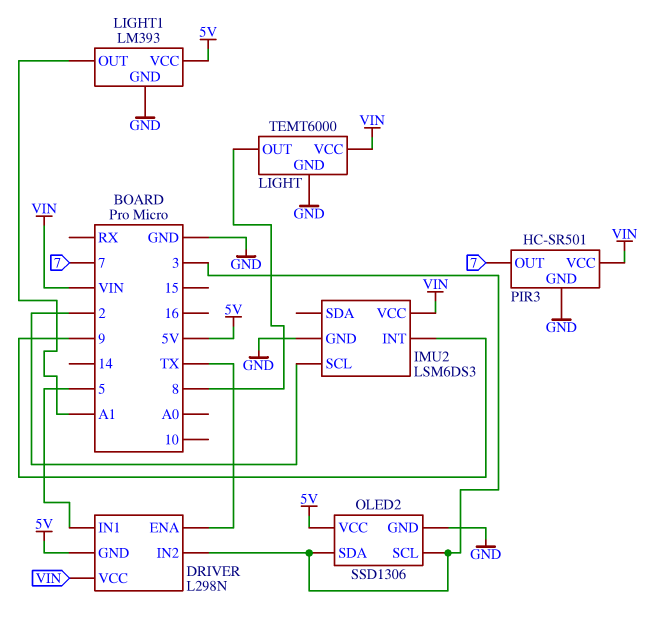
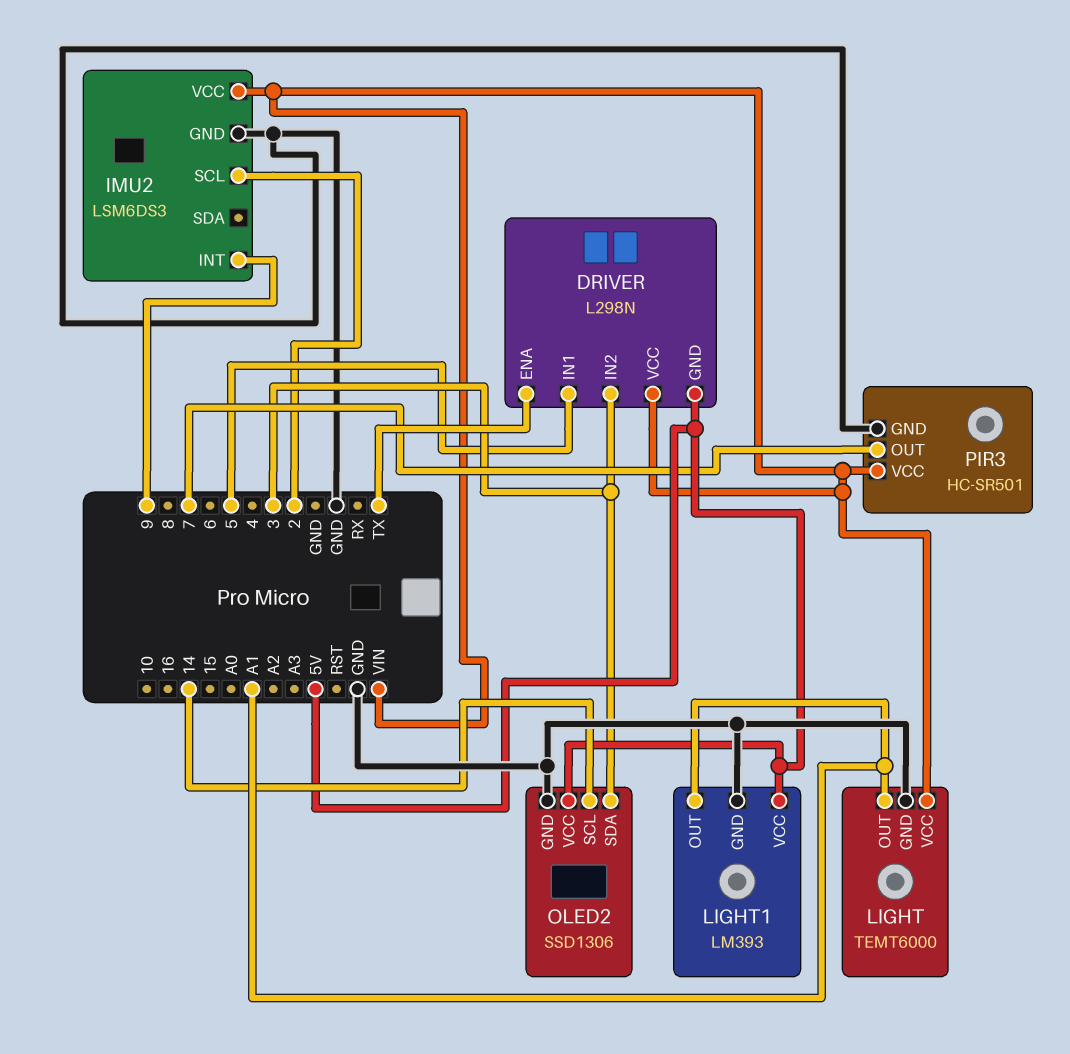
LIGHT pin OUT: 8 -> A1
OLED2 pin SCL: 3 -> 14

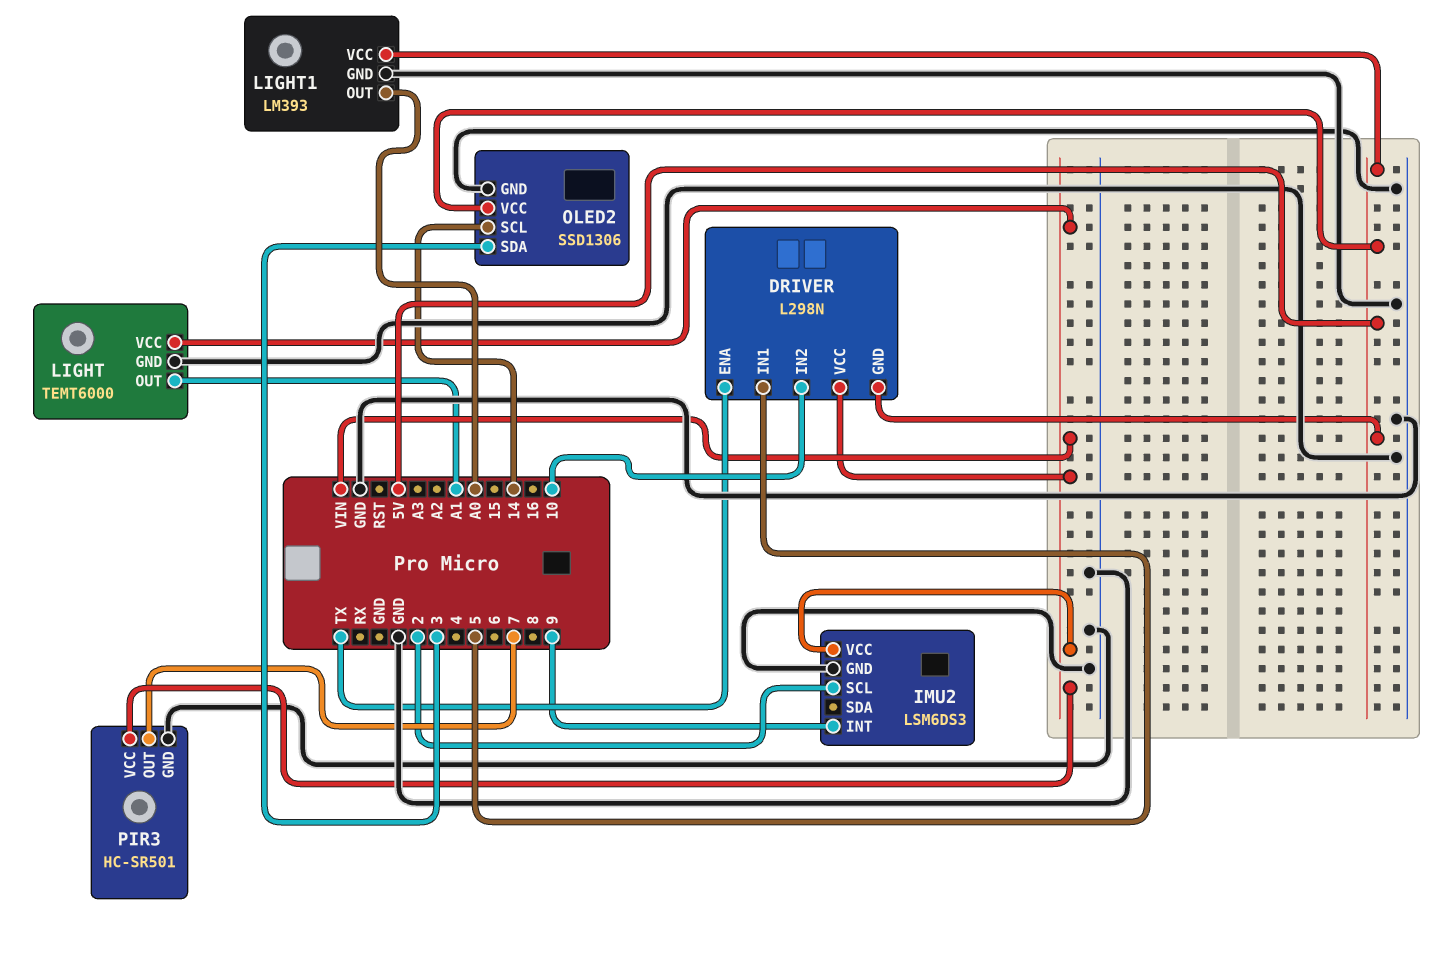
DRIVER pin IN2: 3 -> 10
LIGHT1 pin OUT: A1 -> A0

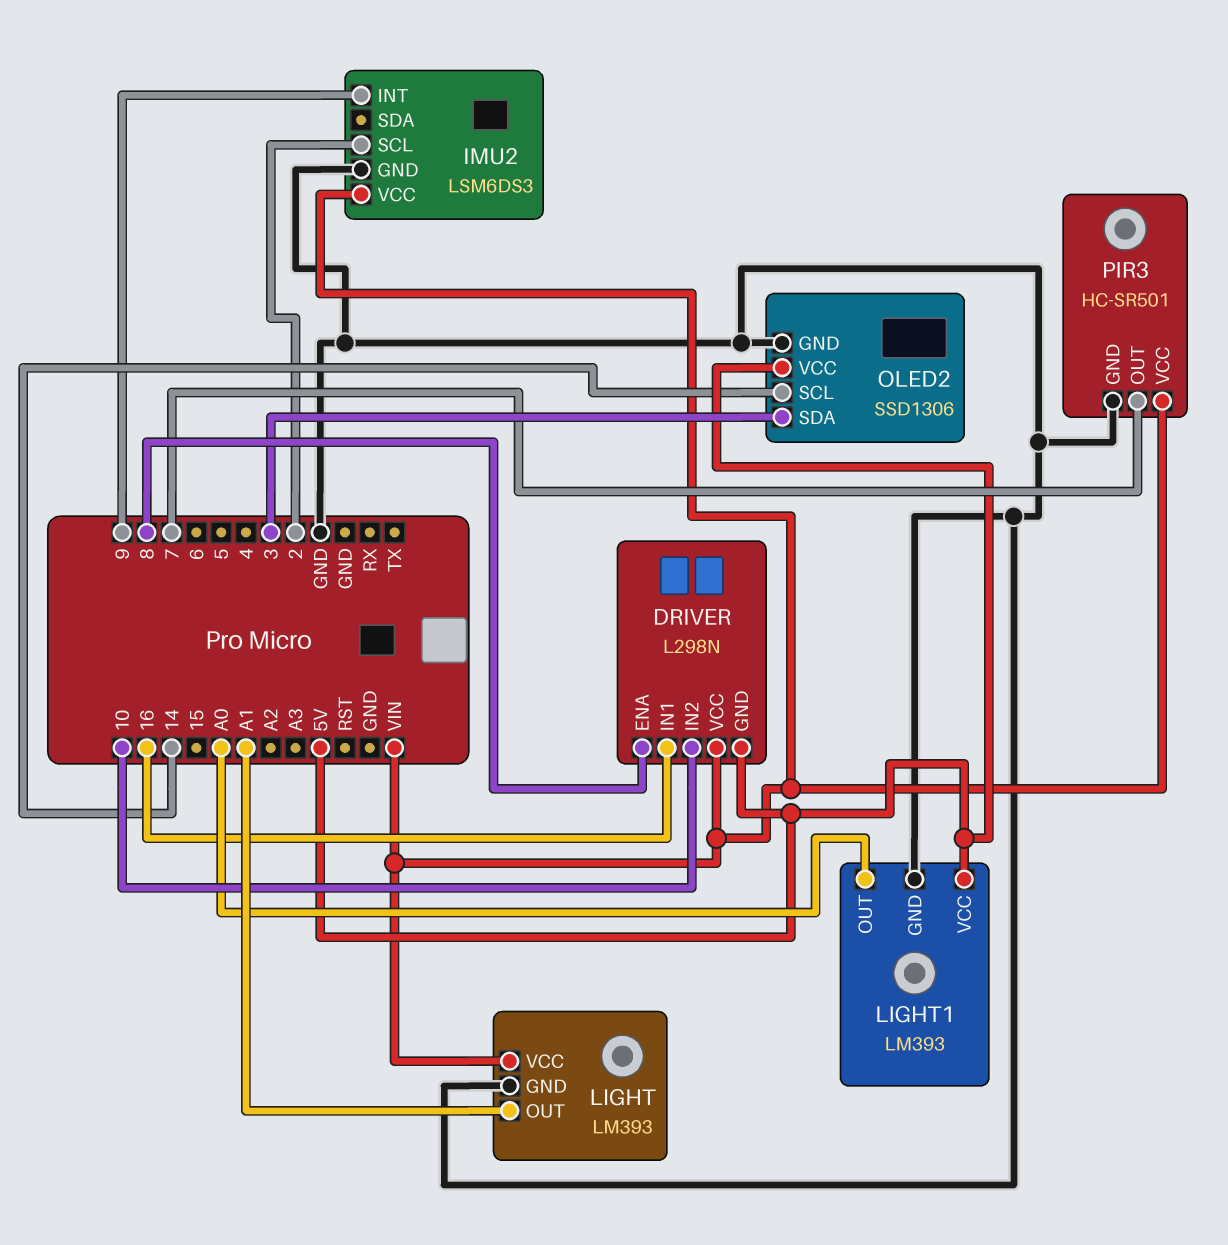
DRIVER pin ENA: TX -> 8
DRIVER pin IN1: 5 -> 16
LIGHT: TEMT6000 -> LM393

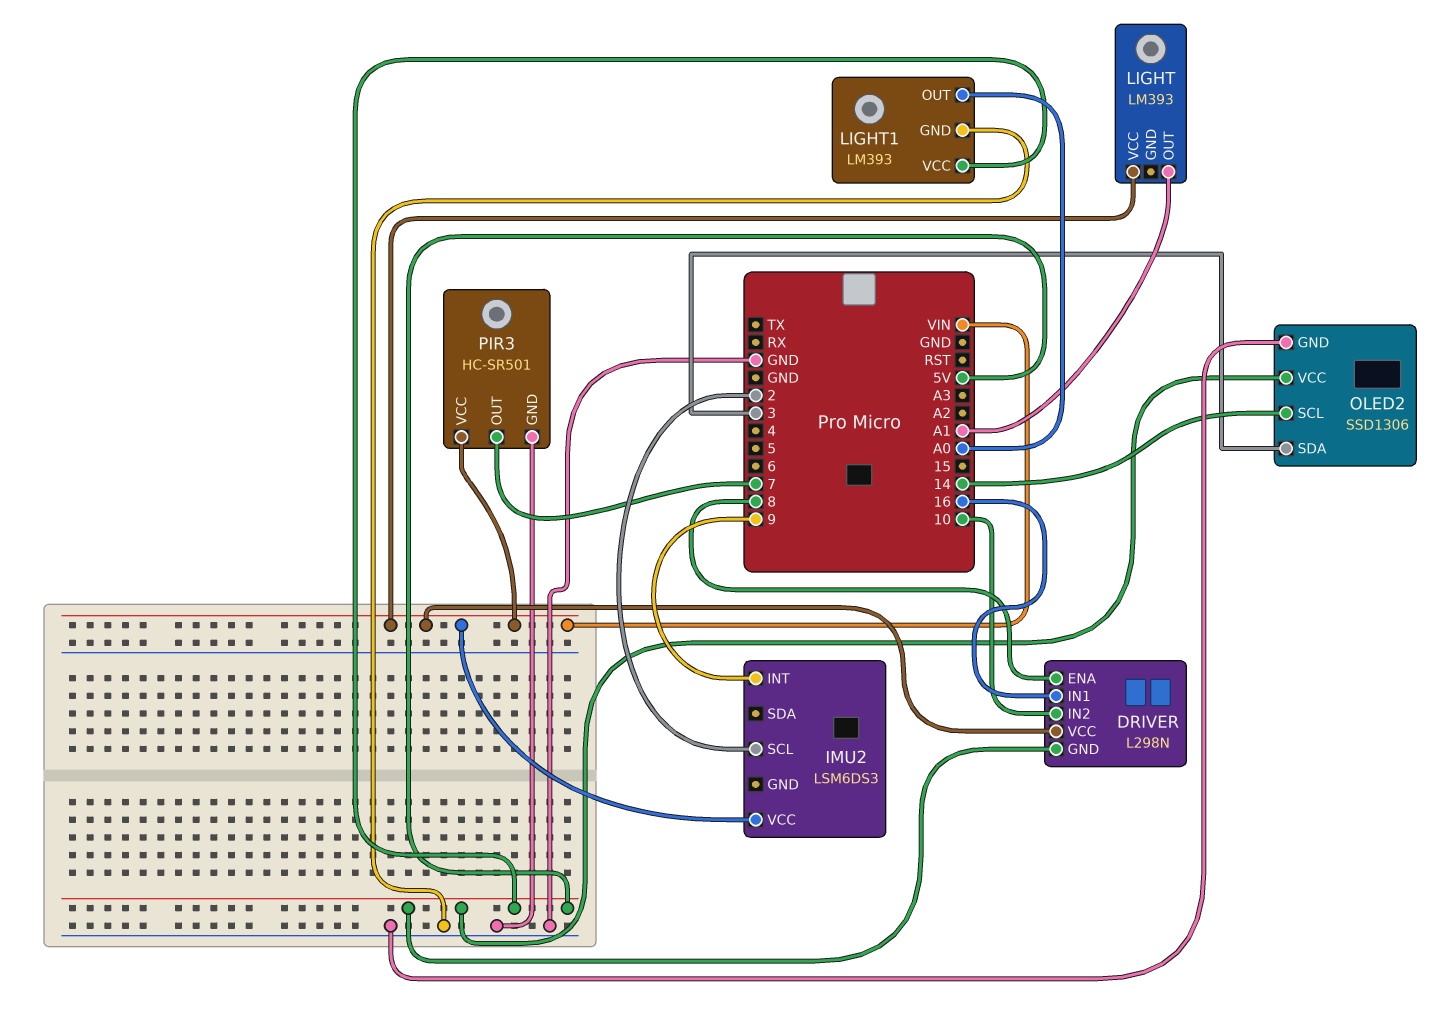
IMU2 pin GND: GND -> none
LIGHT pin GND: GND -> none

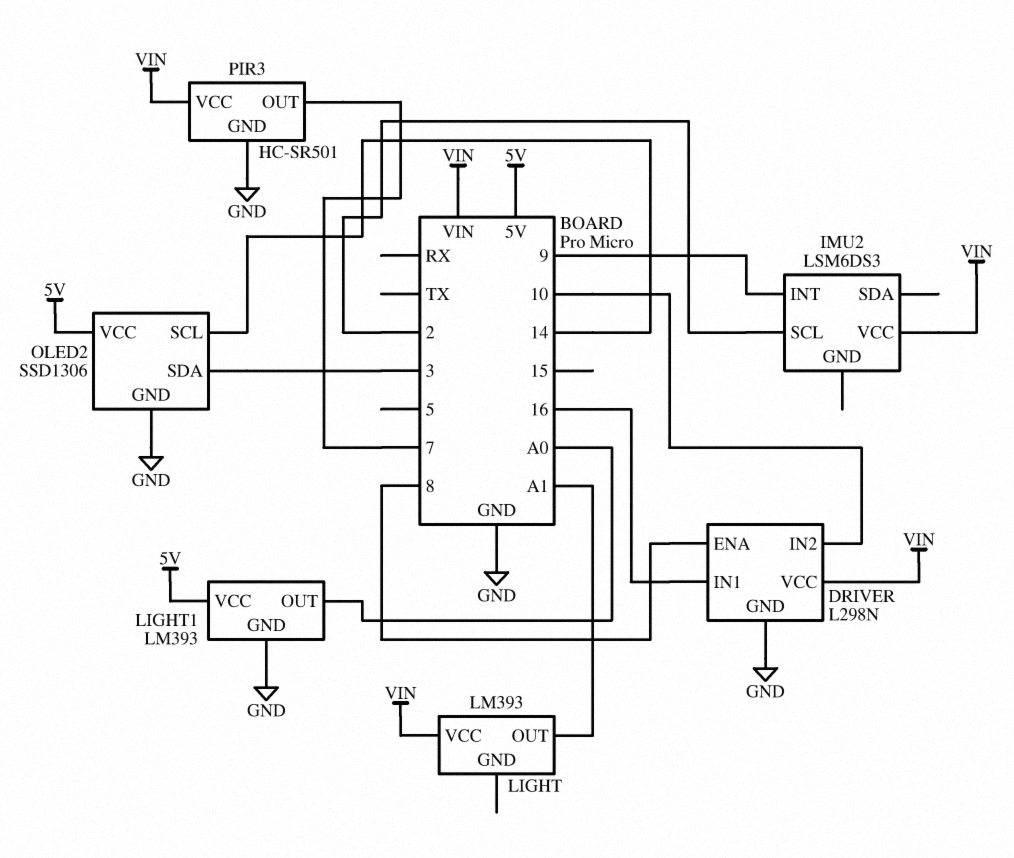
DRIVER pin GND: 5V -> GND

